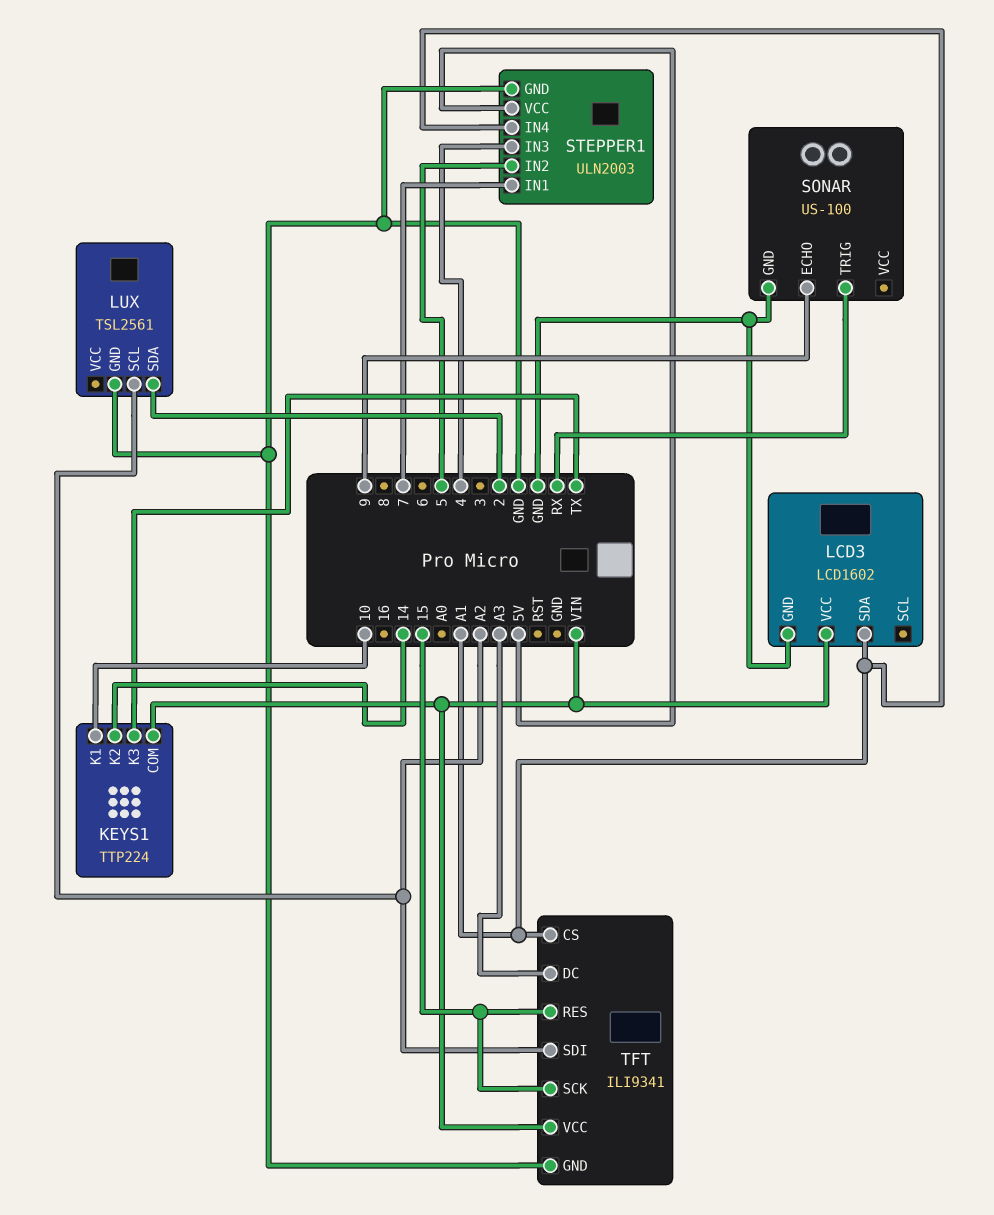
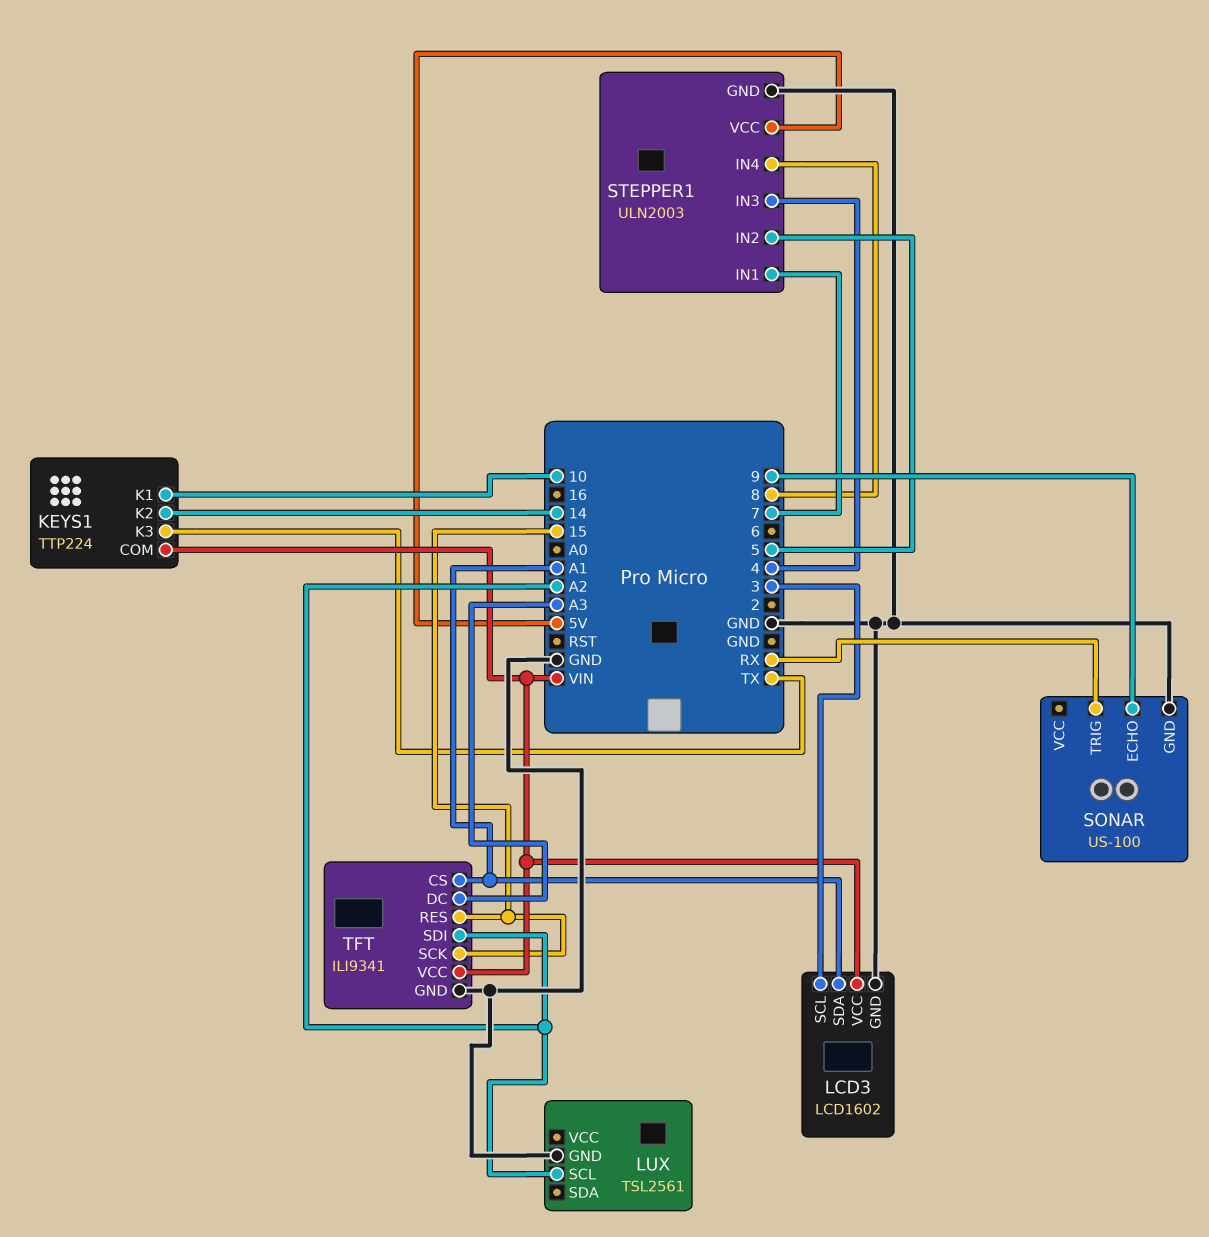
LCD3 pin SCL: none -> 3
LUX pin SDA: 2 -> none
STEPPER1 pin IN4: A1 -> 8

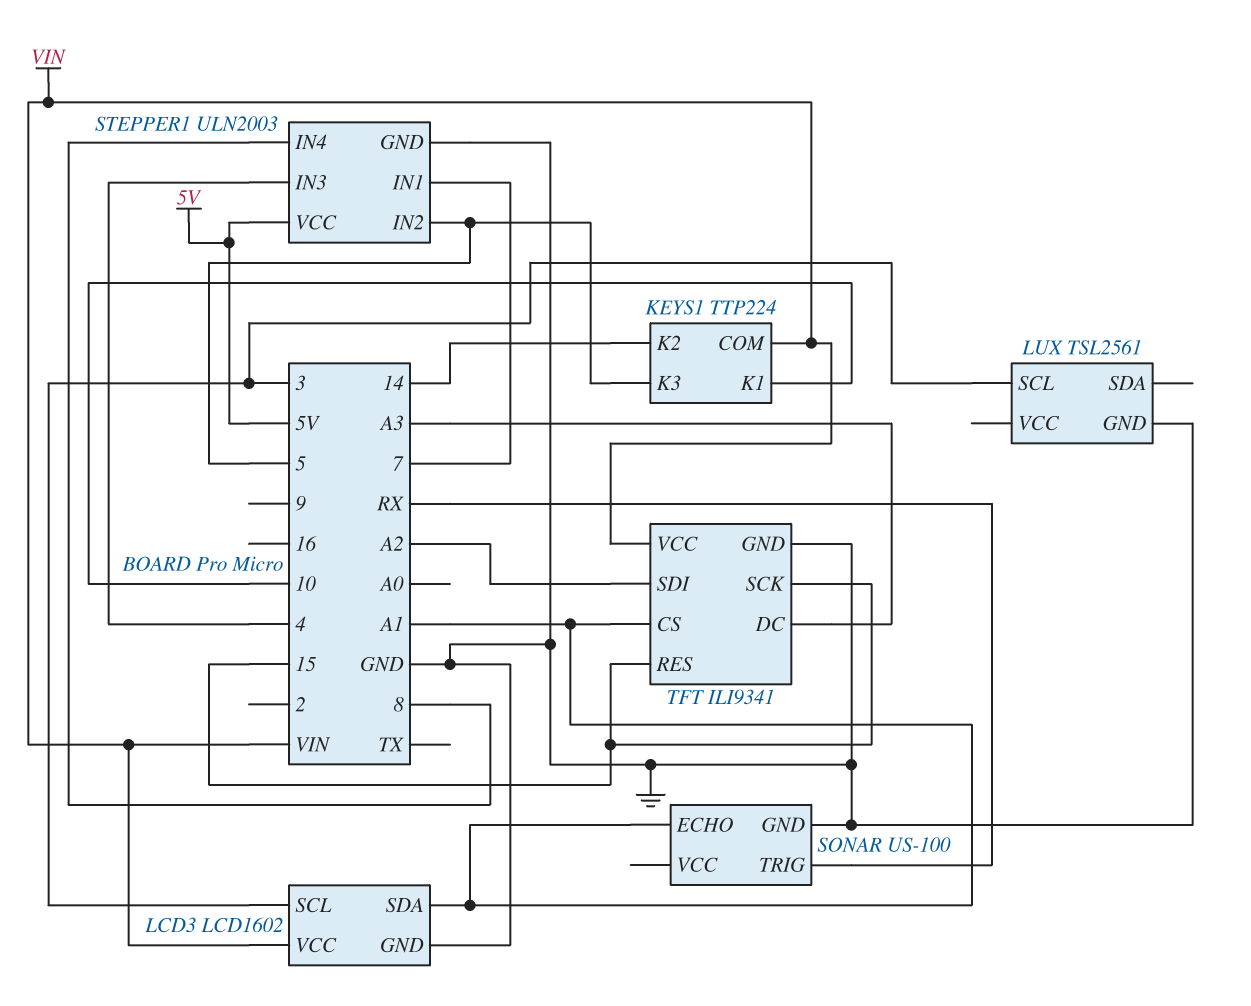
KEYS1 pin K3: TX -> 5
LUX pin SCL: A2 -> 3
SONAR pin ECHO: 9 -> A1

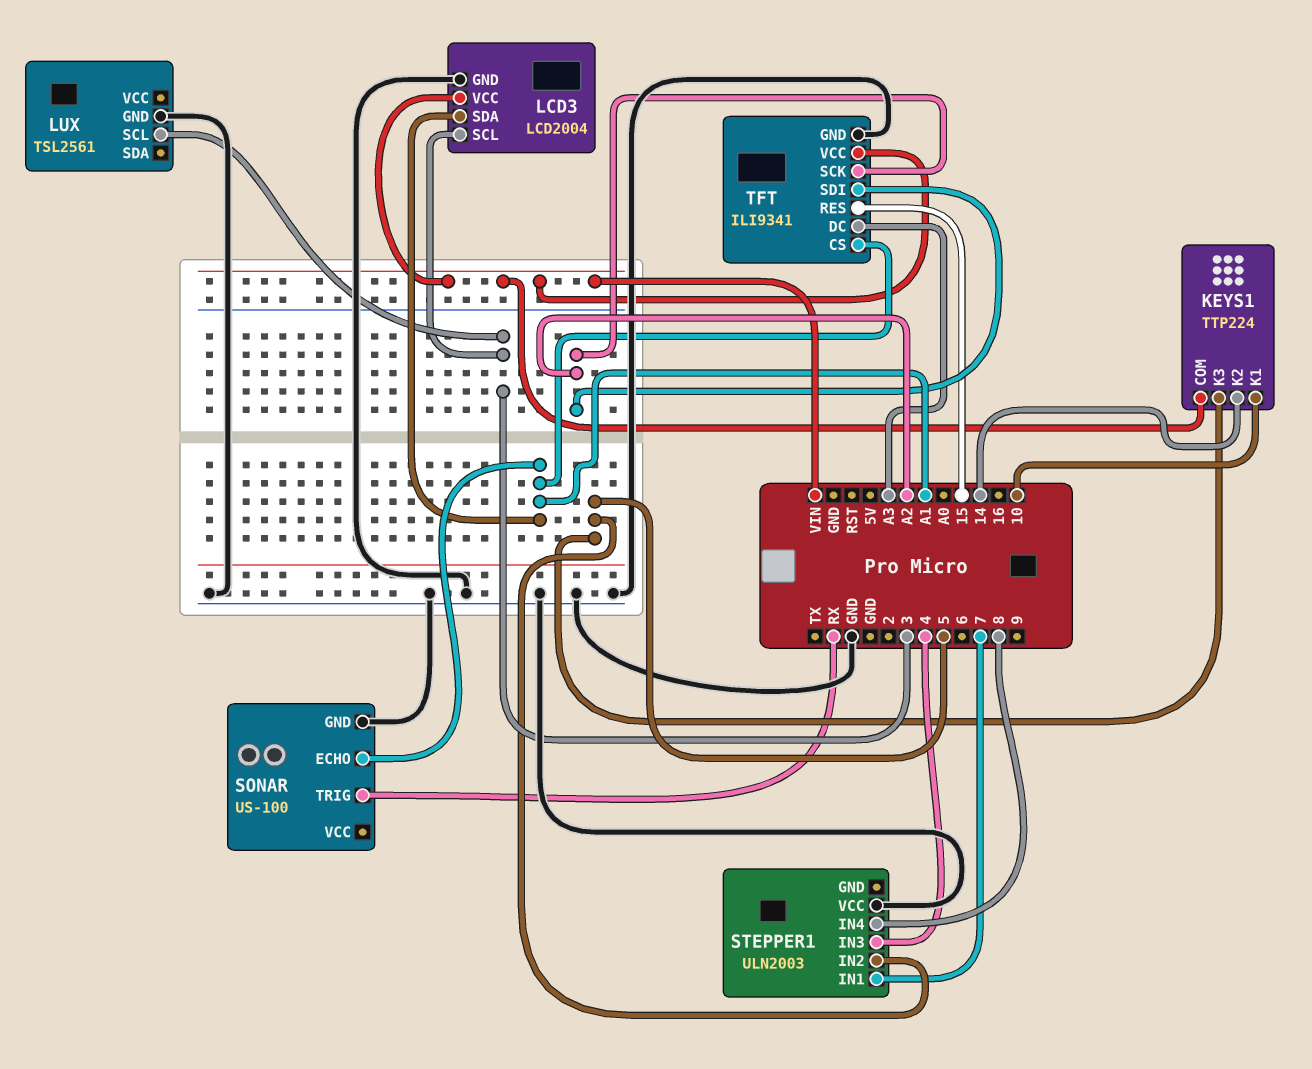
LCD3: LCD1602 -> LCD2004
STEPPER1 pin GND: GND -> none
STEPPER1 pin VCC: 5V -> GND
TFT pin SCK: 15 -> A2

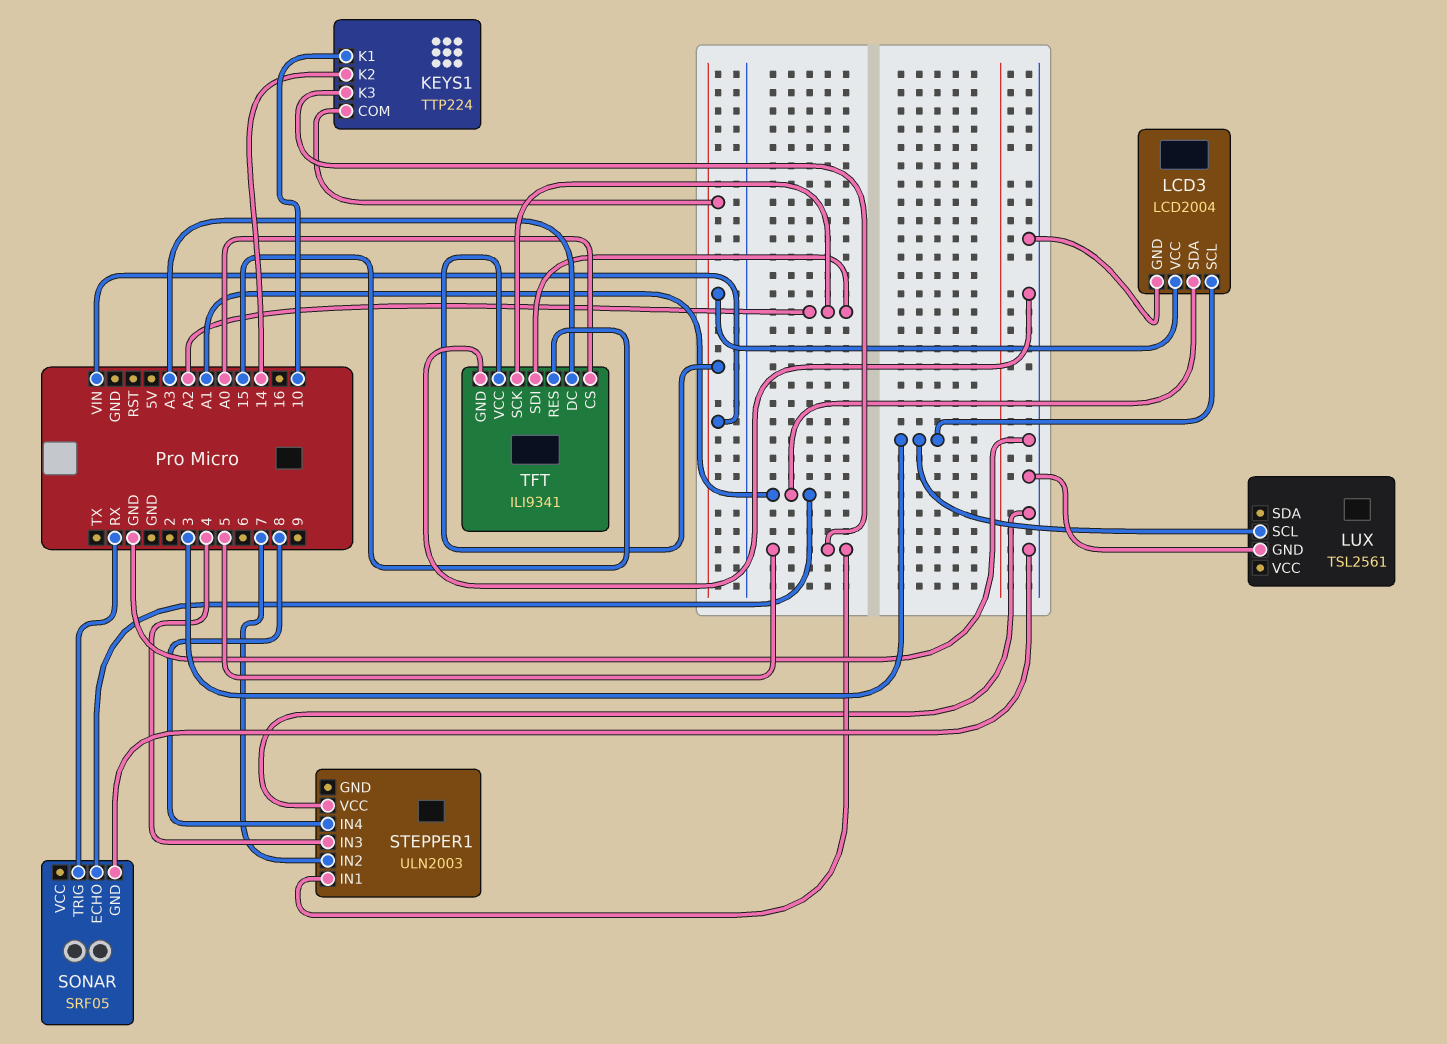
SONAR: US-100 -> SRF05
STEPPER1 pin IN1: 7 -> 5
STEPPER1 pin IN2: 5 -> 7
TFT pin CS: A1 -> A0

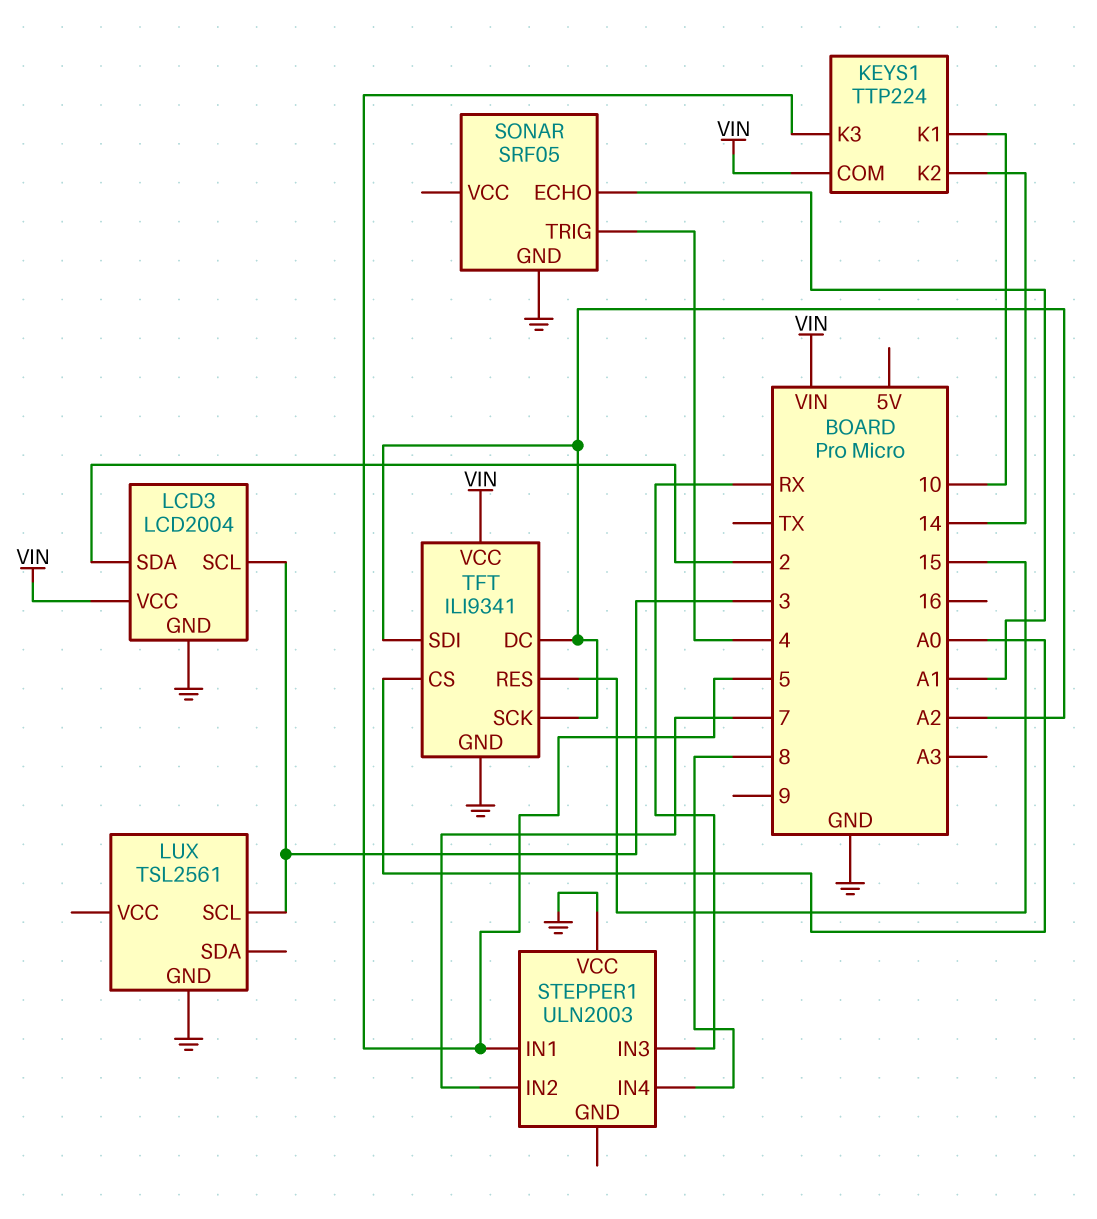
LCD3 pin SDA: A1 -> 2
SONAR pin TRIG: RX -> 4
STEPPER1 pin IN3: 4 -> RX
TFT pin DC: A3 -> A2

